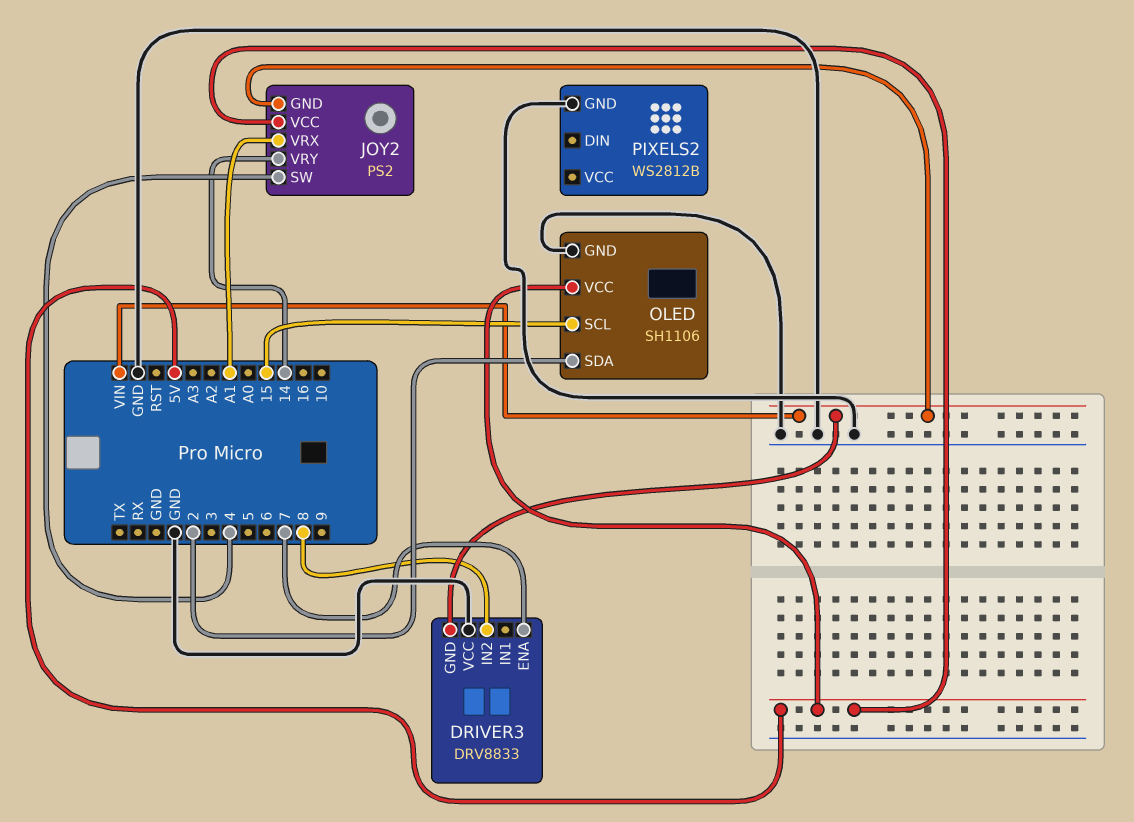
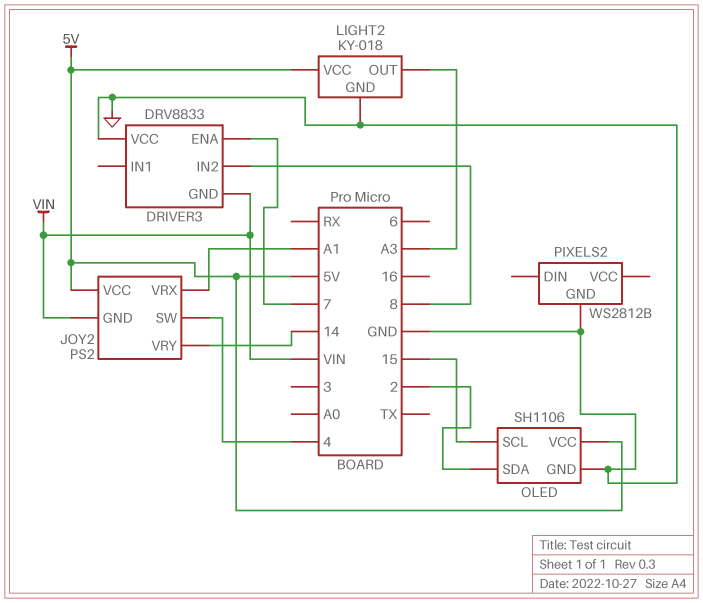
LIGHT2: none -> KY-018
LIGHT2 pin GND: none -> GND
LIGHT2 pin OUT: none -> A3
LIGHT2 pin VCC: none -> 5V

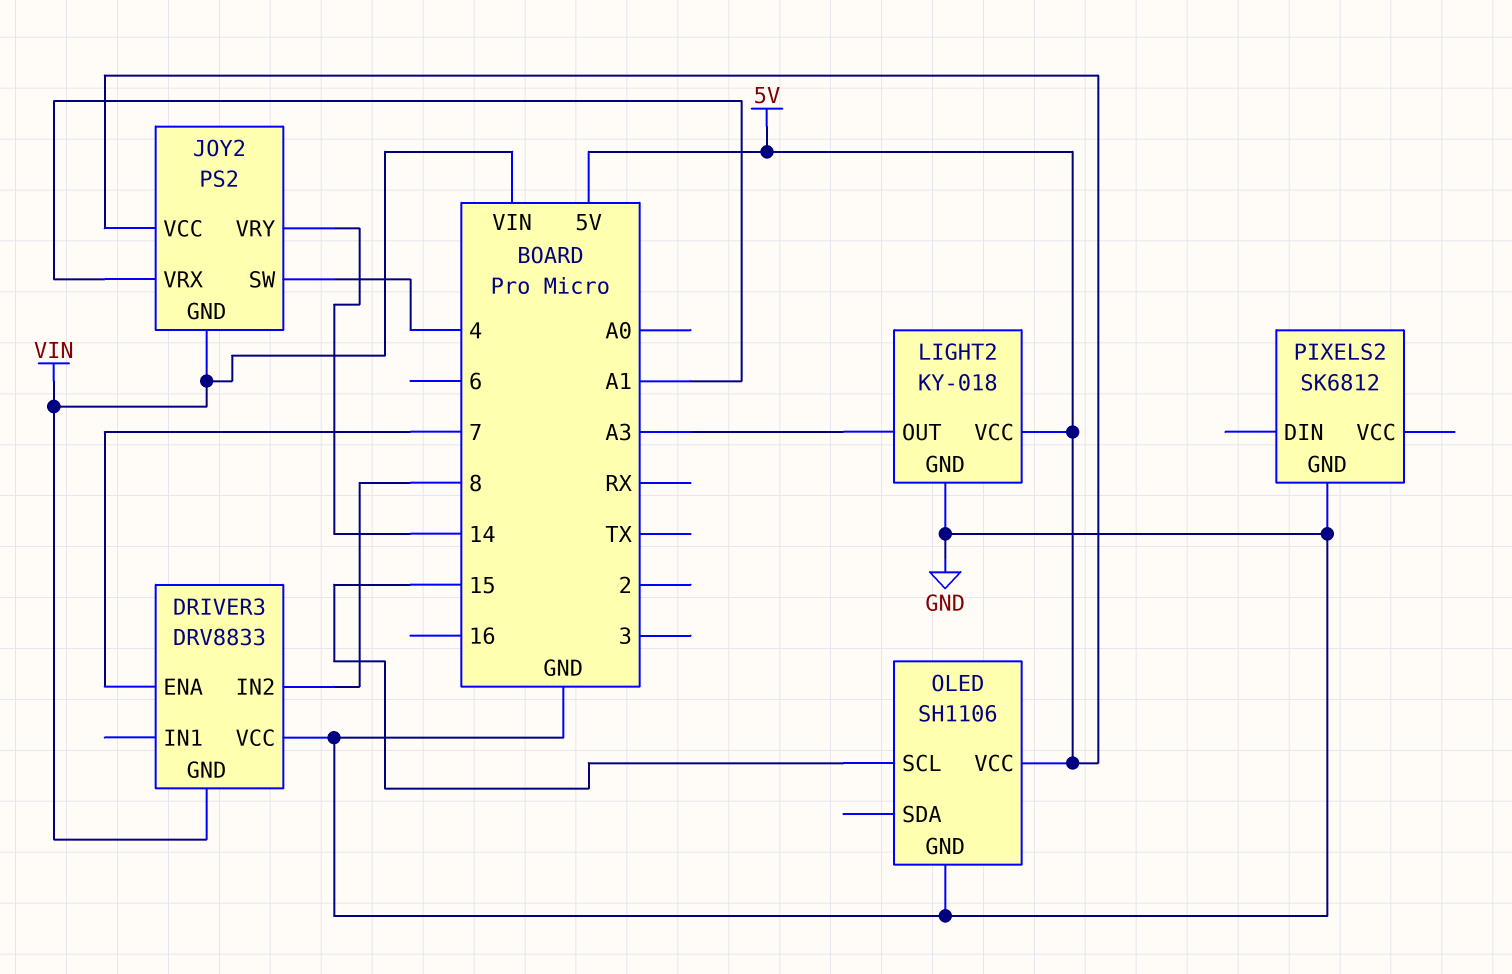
OLED pin SDA: 2 -> none
PIXELS2: WS2812B -> SK6812

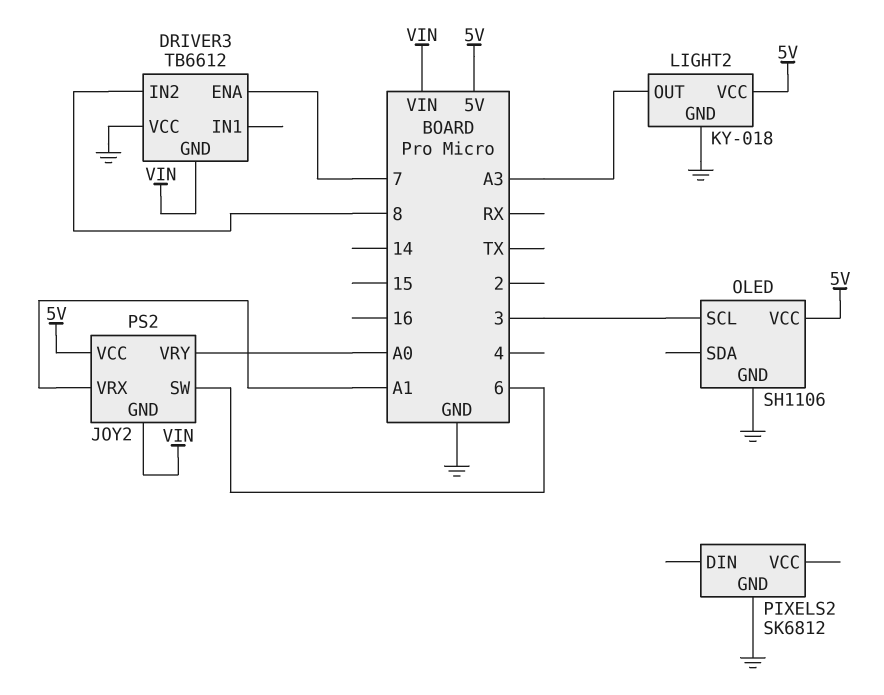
DRIVER3: DRV8833 -> TB6612
JOY2 pin SW: 4 -> 6
JOY2 pin VRY: 14 -> A0
OLED pin SCL: 15 -> 3

